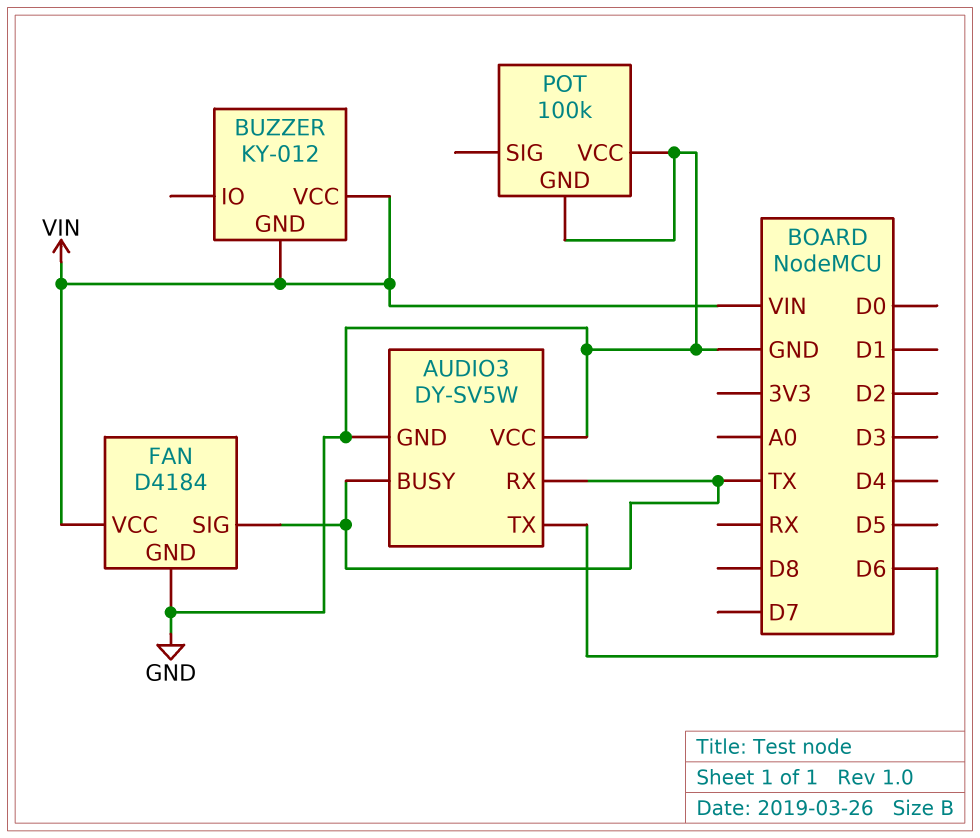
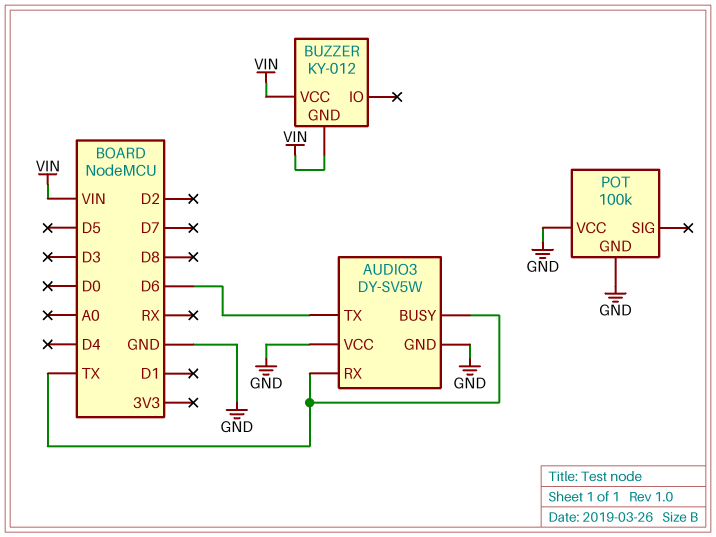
FAN: D4184 -> none
FAN pin GND: GND -> none
FAN pin SIG: TX -> none
FAN pin VCC: VIN -> none

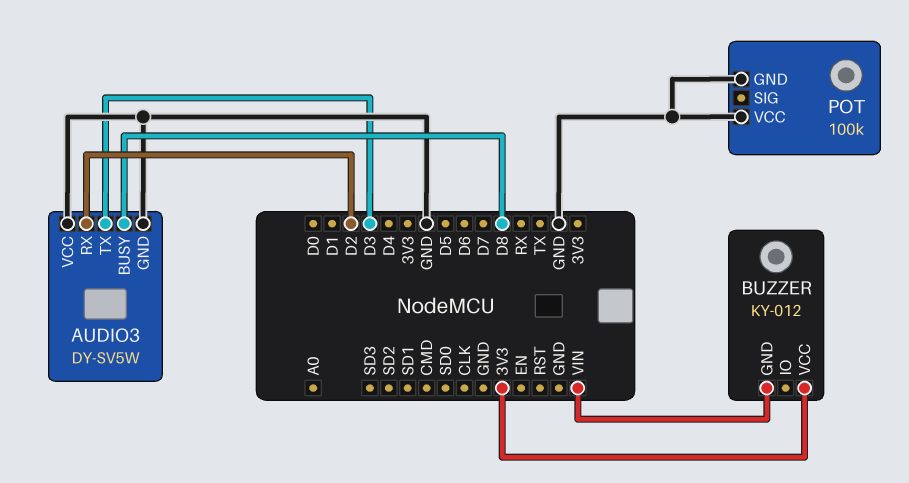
AUDIO3 pin BUSY: TX -> D8
AUDIO3 pin RX: TX -> D2
AUDIO3 pin TX: D6 -> D3
BUZZER pin VCC: VIN -> 3V3

